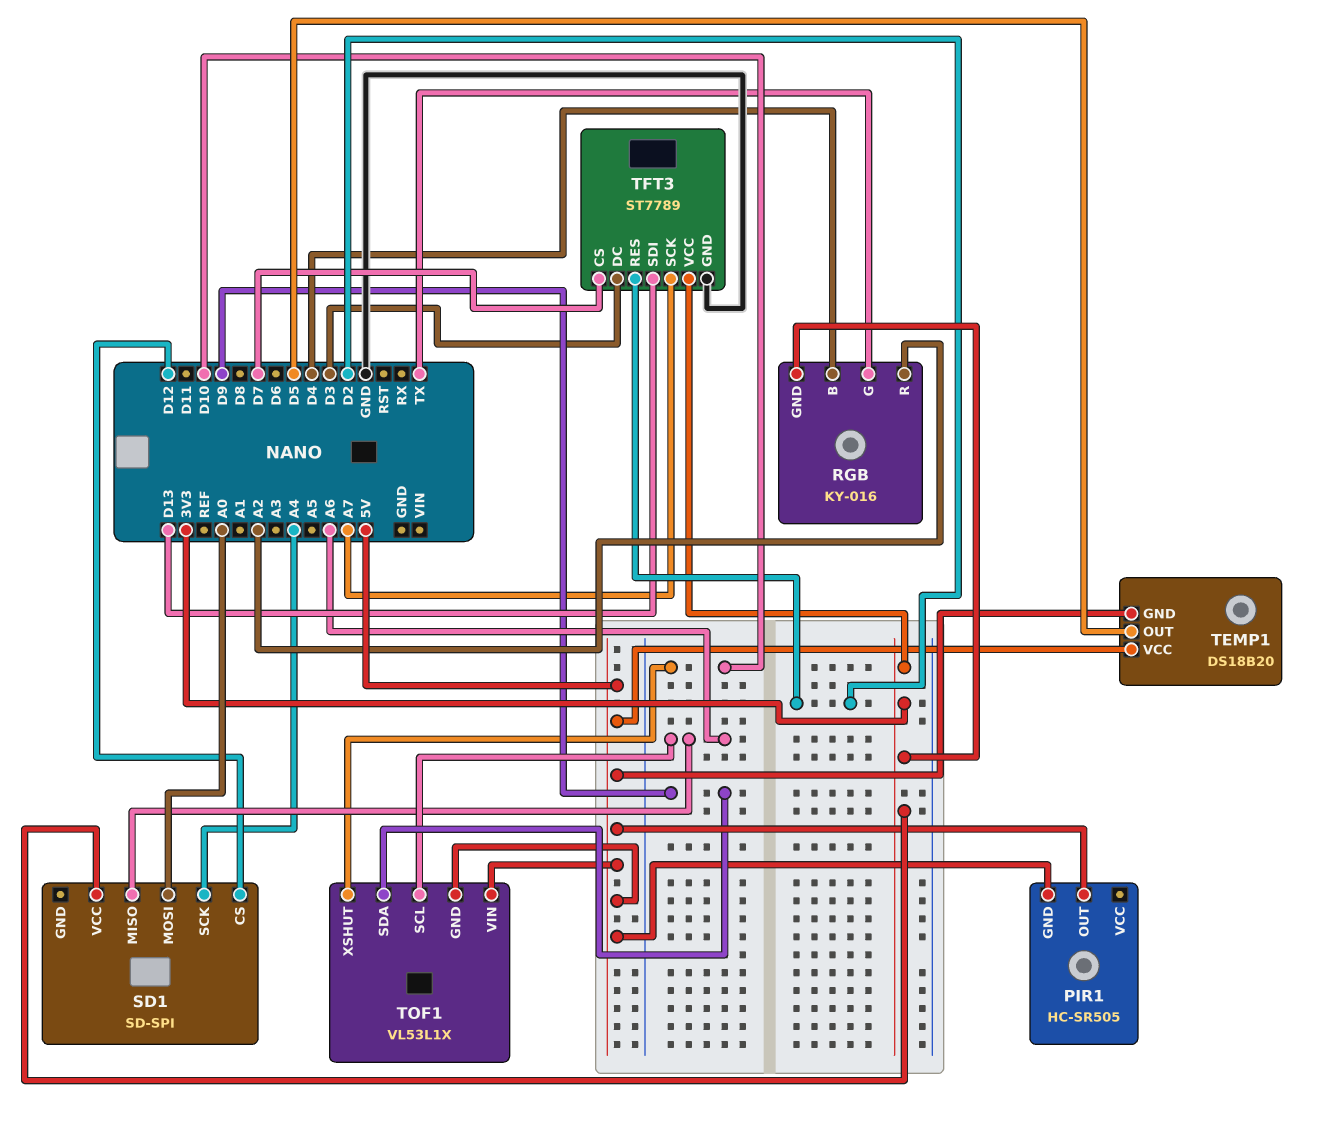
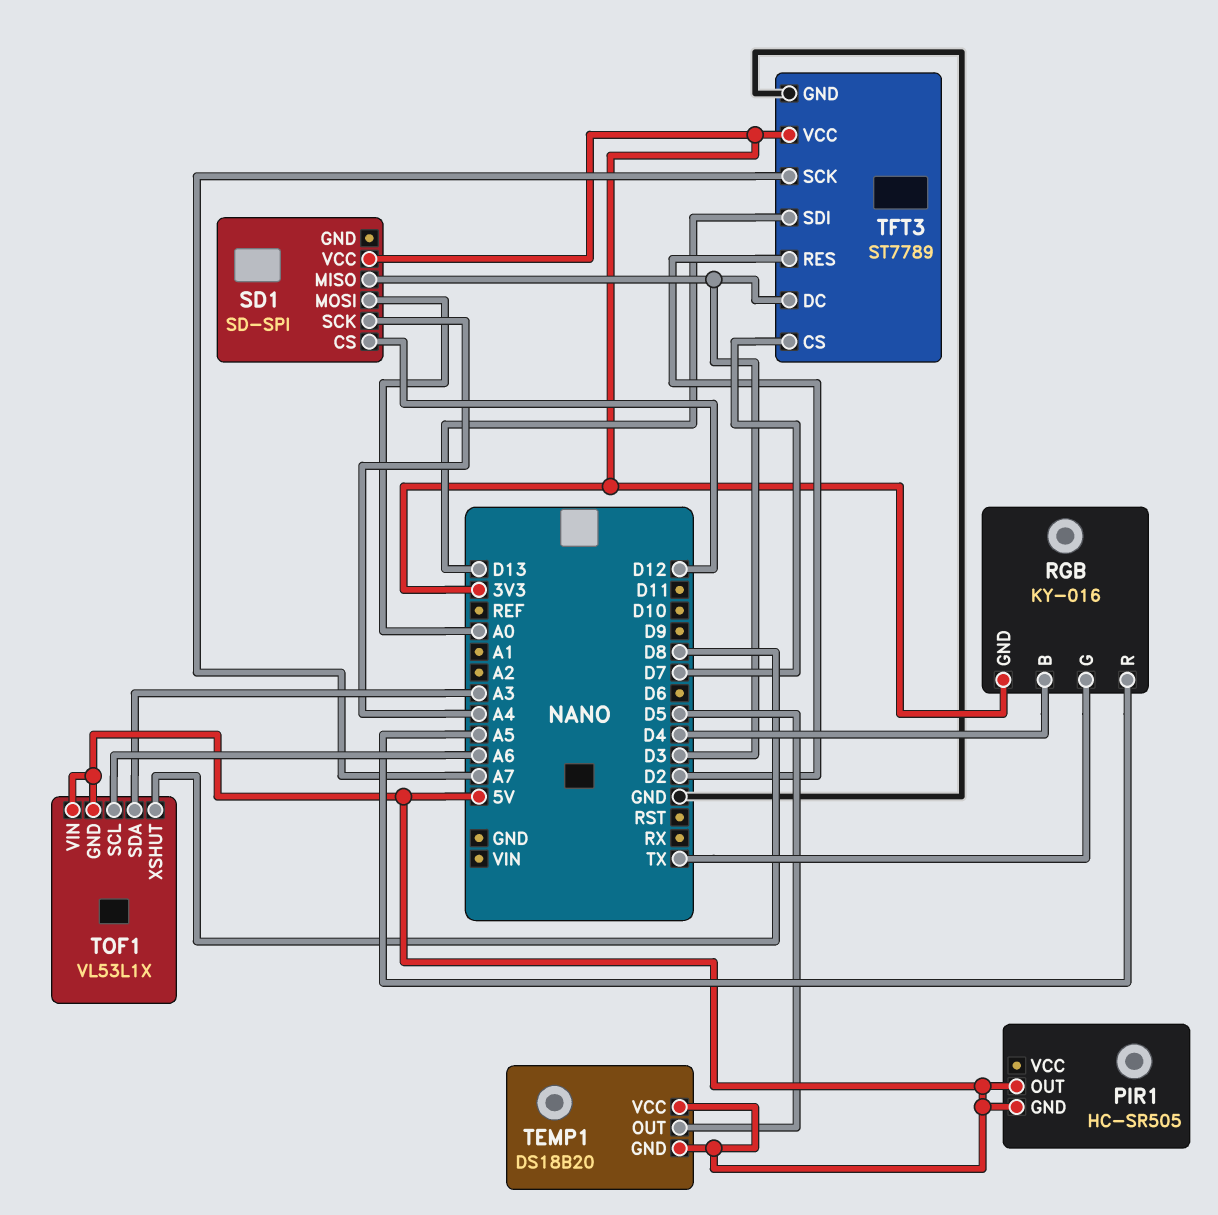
RGB pin R: A2 -> A5
SD1 pin MISO: A6 -> D3
TOF1 pin SDA: D9 -> A3
TOF1 pin XSHUT: D10 -> D8

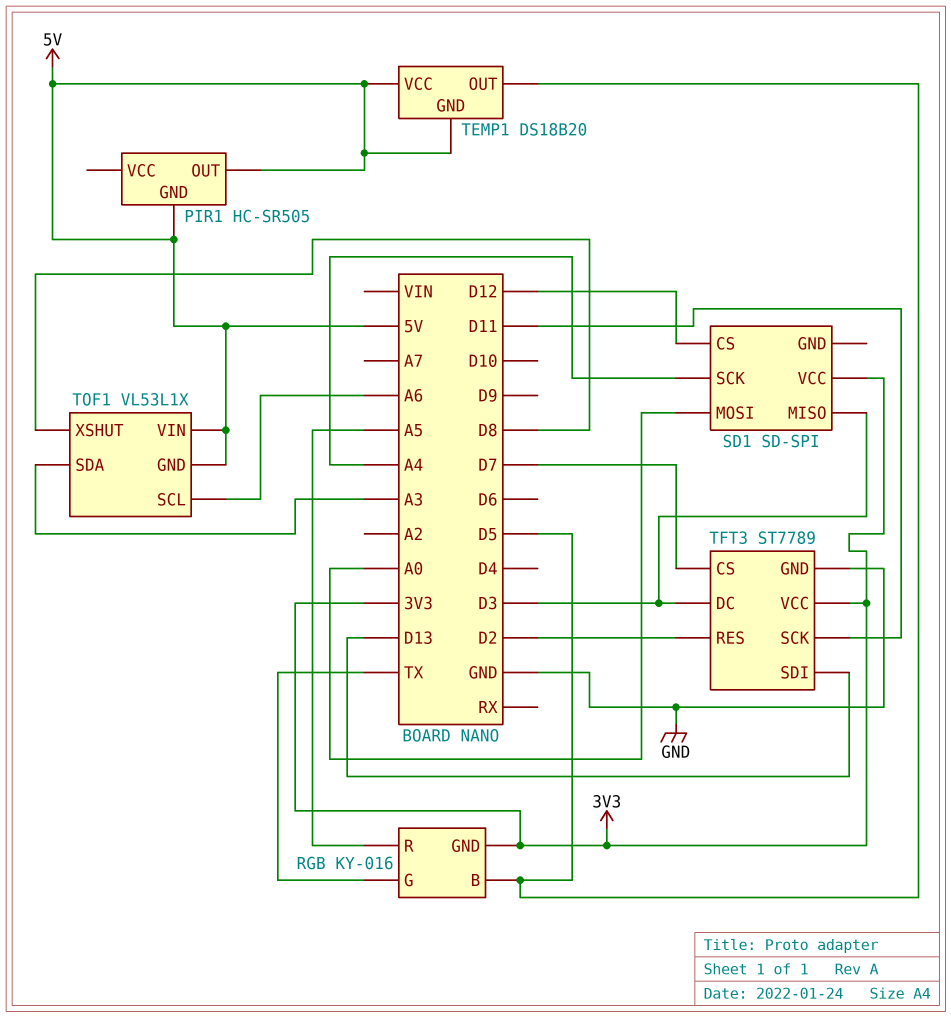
RGB pin B: D4 -> D5
TFT3 pin SCK: A7 -> D11

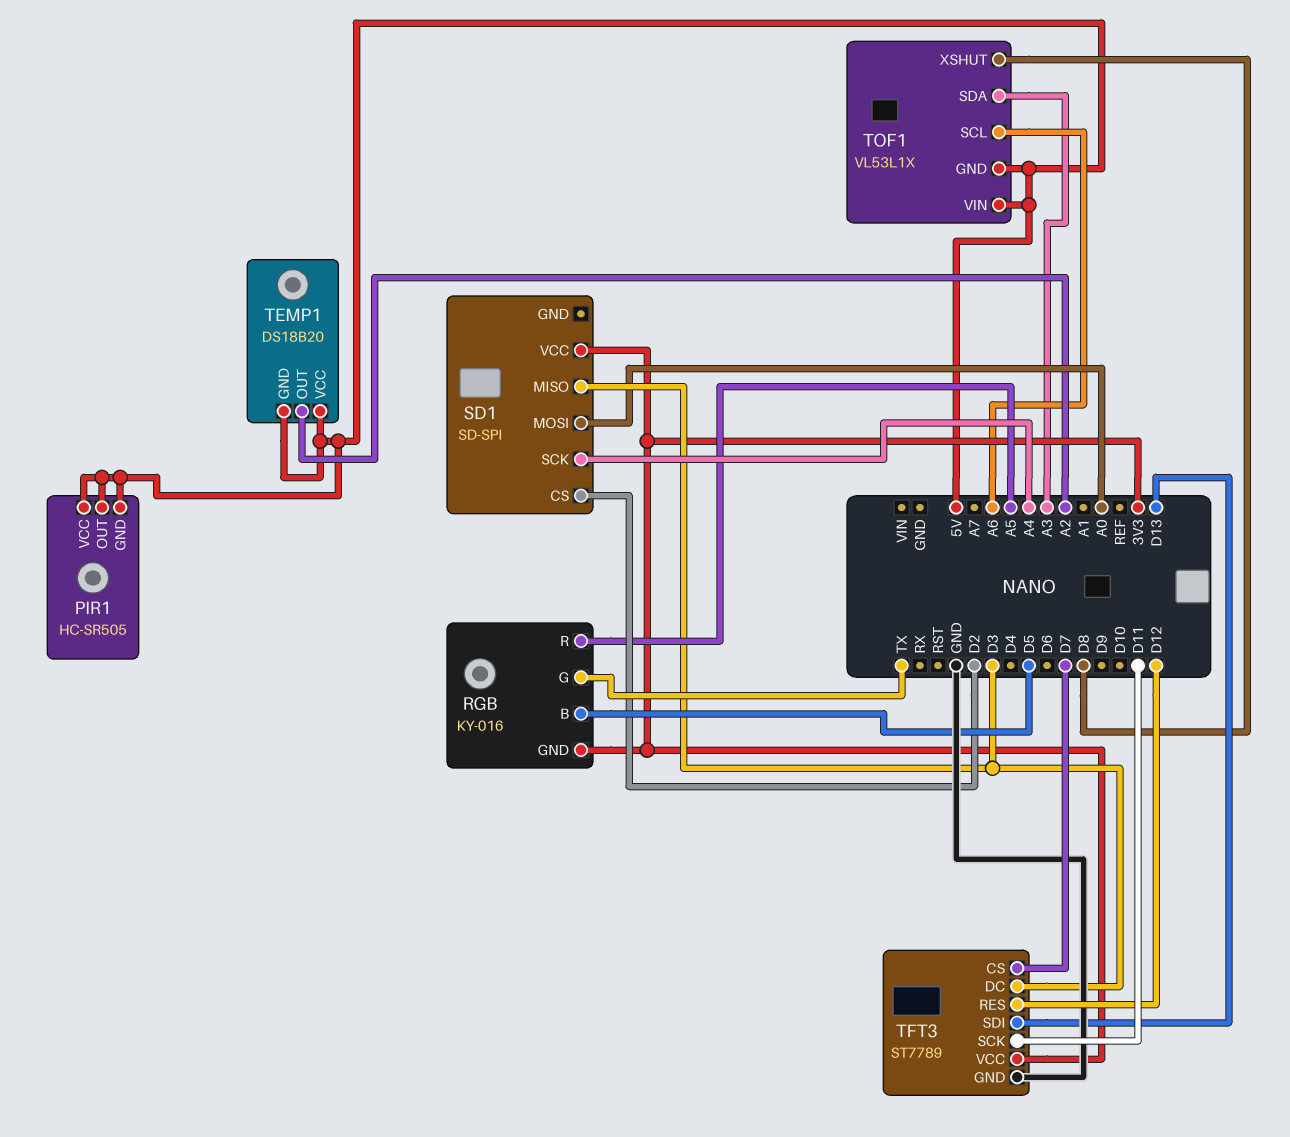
PIR1 pin VCC: none -> 5V
SD1 pin CS: D12 -> D2
TEMP1 pin OUT: D5 -> A2
TFT3 pin RES: D2 -> D12

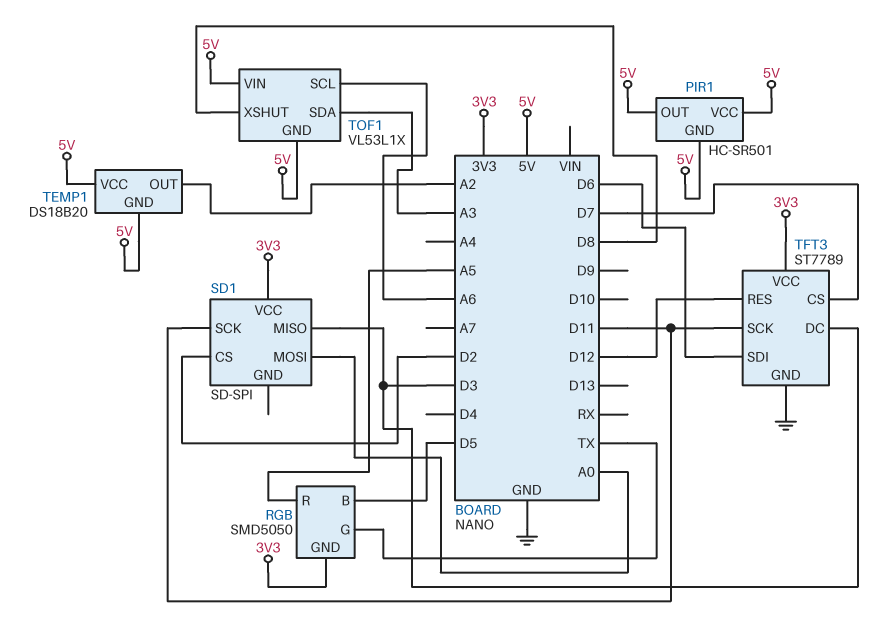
PIR1: HC-SR505 -> HC-SR501
RGB: KY-016 -> SMD5050
SD1 pin SCK: A4 -> D11
TFT3 pin SDI: D13 -> D6

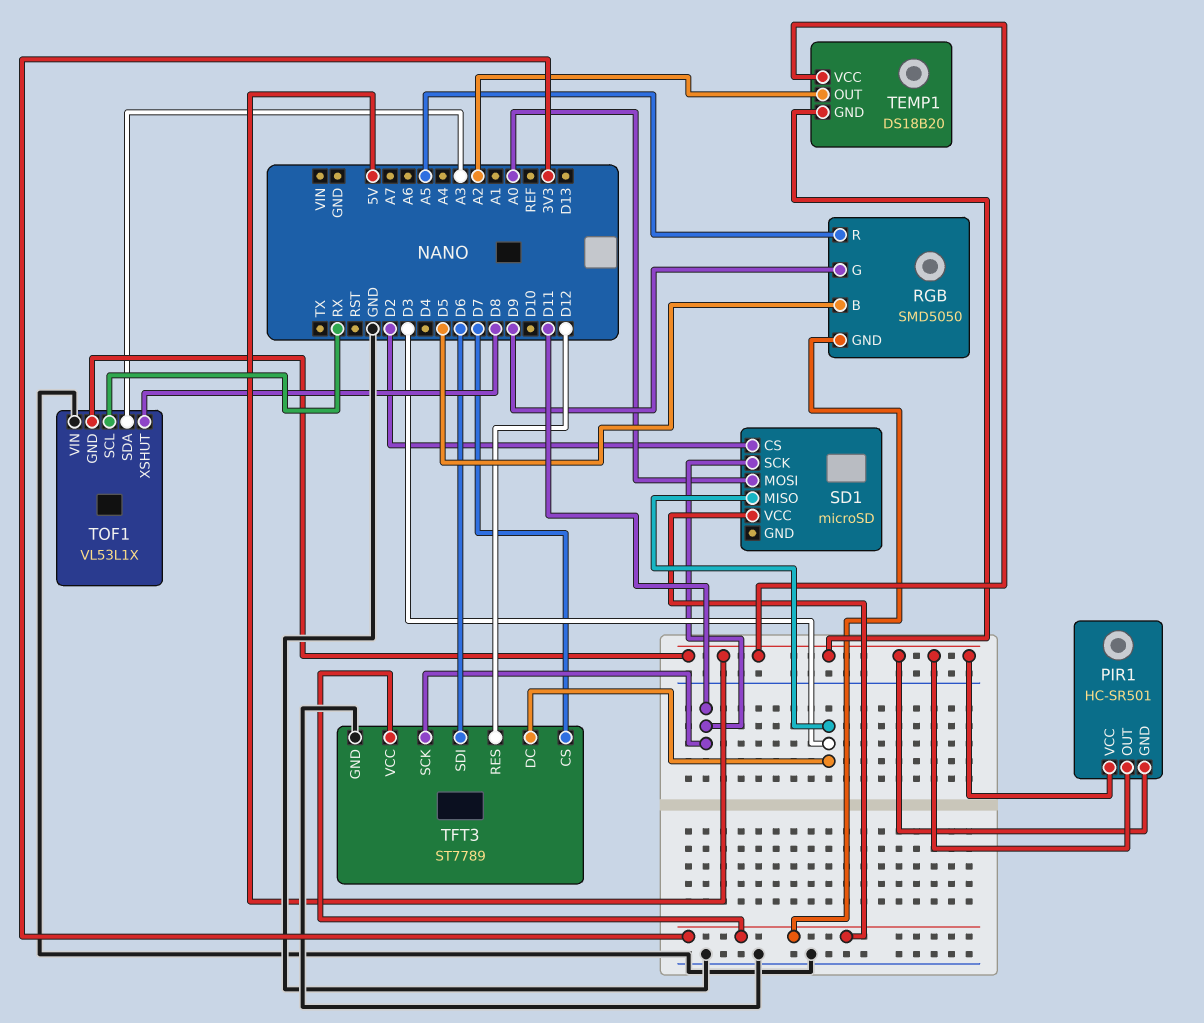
RGB pin G: TX -> D9
SD1: SD-SPI -> microSD
TOF1 pin SCL: A6 -> RX
TOF1 pin VIN: 5V -> GND

